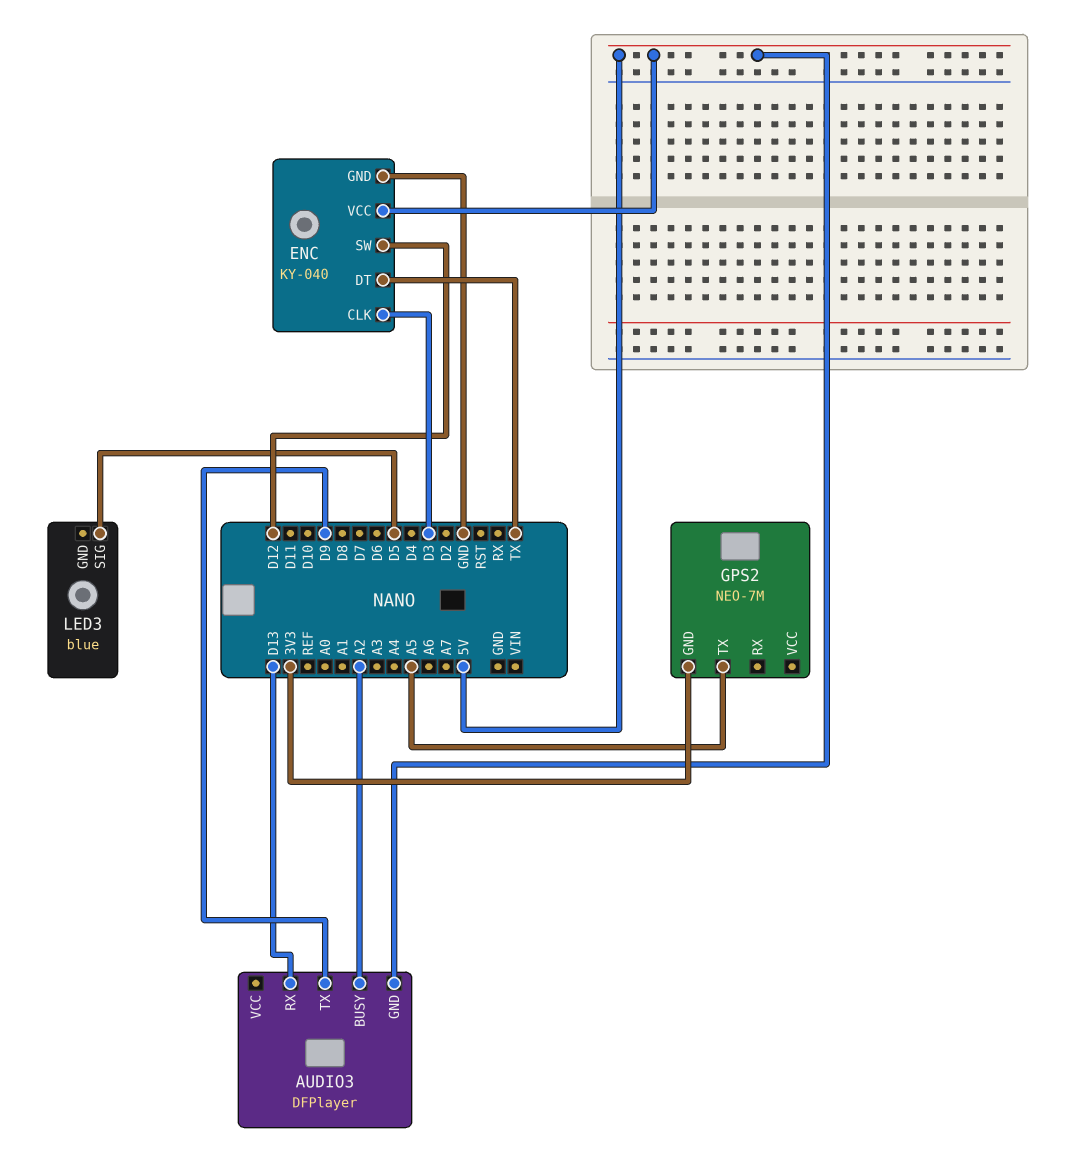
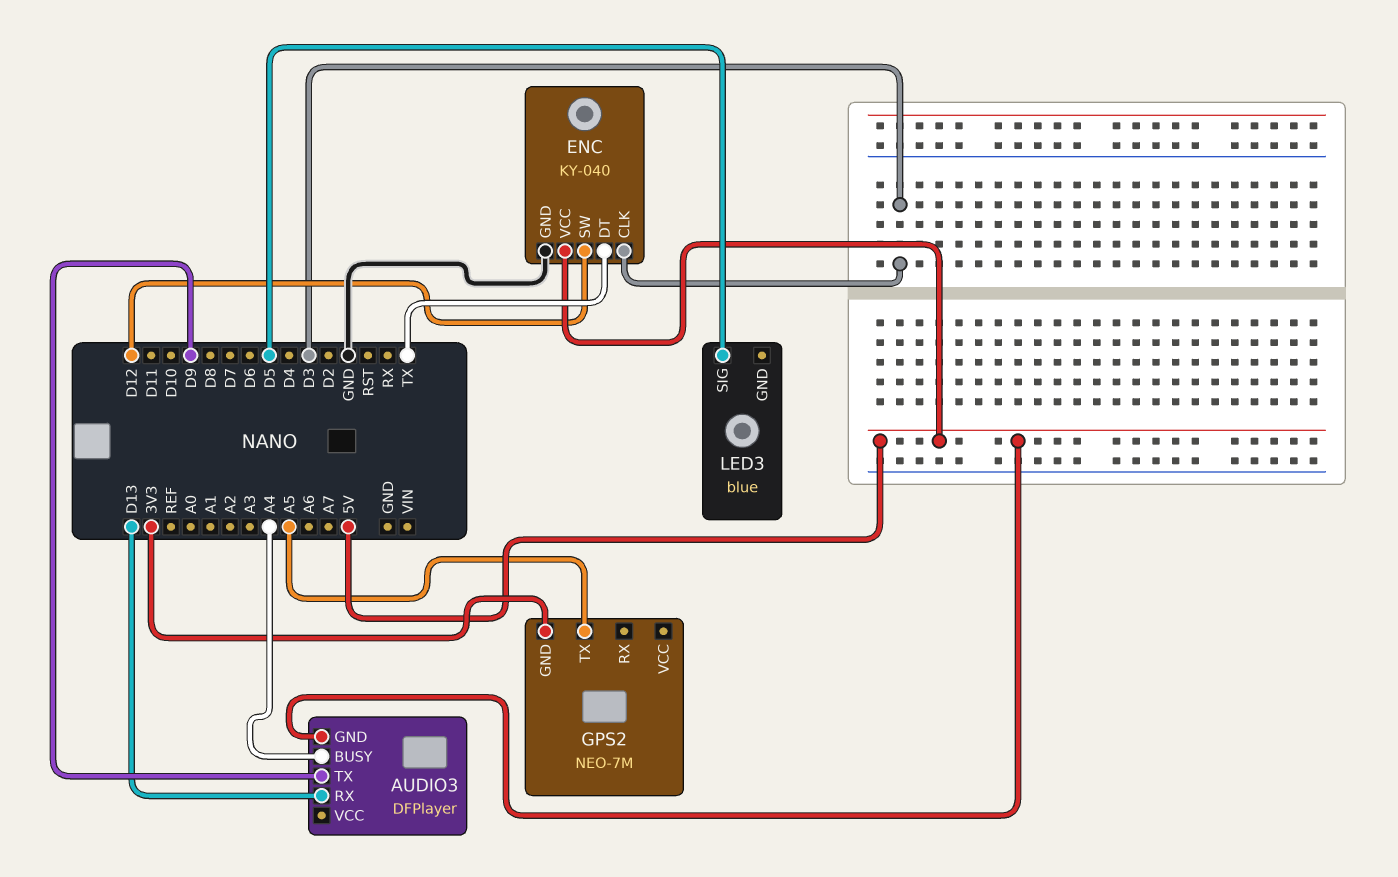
AUDIO3 pin BUSY: A2 -> A4

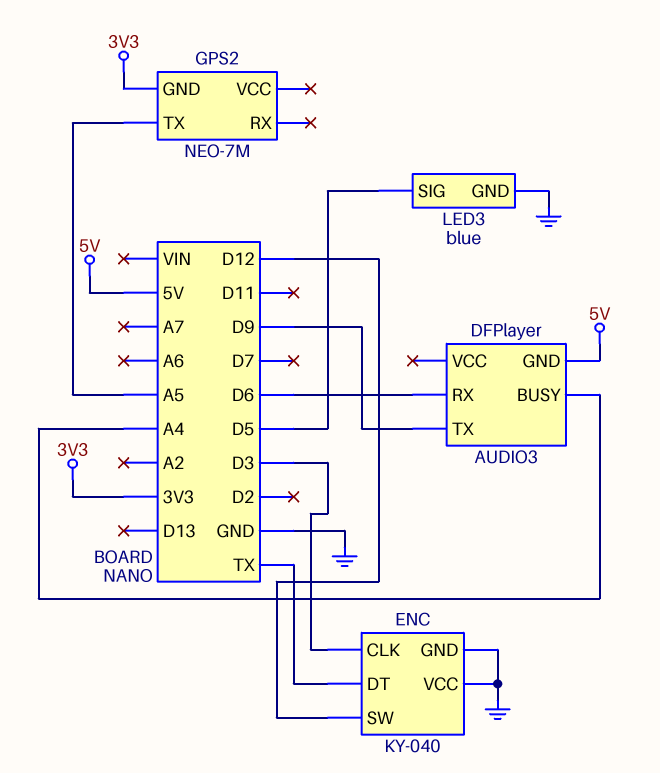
AUDIO3 pin RX: D13 -> D6
ENC pin VCC: 5V -> GND
LED3 pin GND: none -> GND

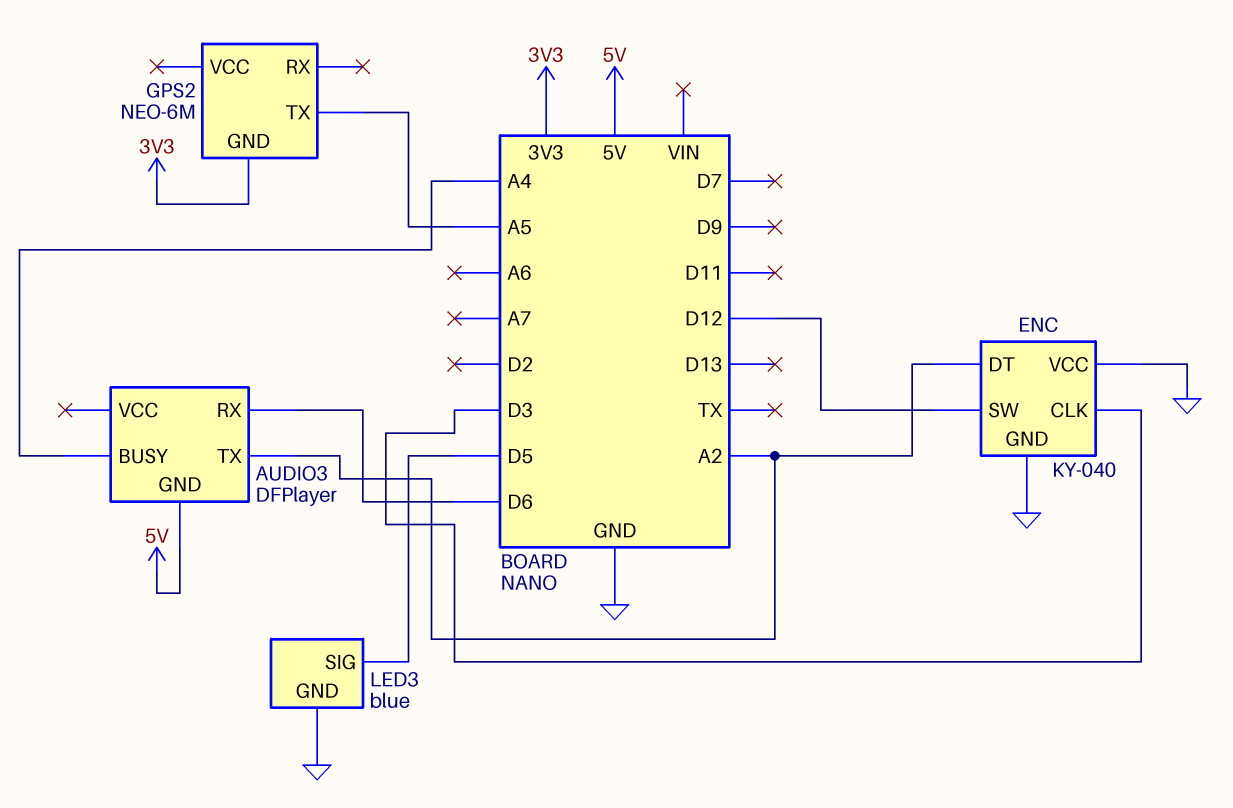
AUDIO3 pin TX: D9 -> A2
ENC pin DT: TX -> A2
GPS2: NEO-7M -> NEO-6M

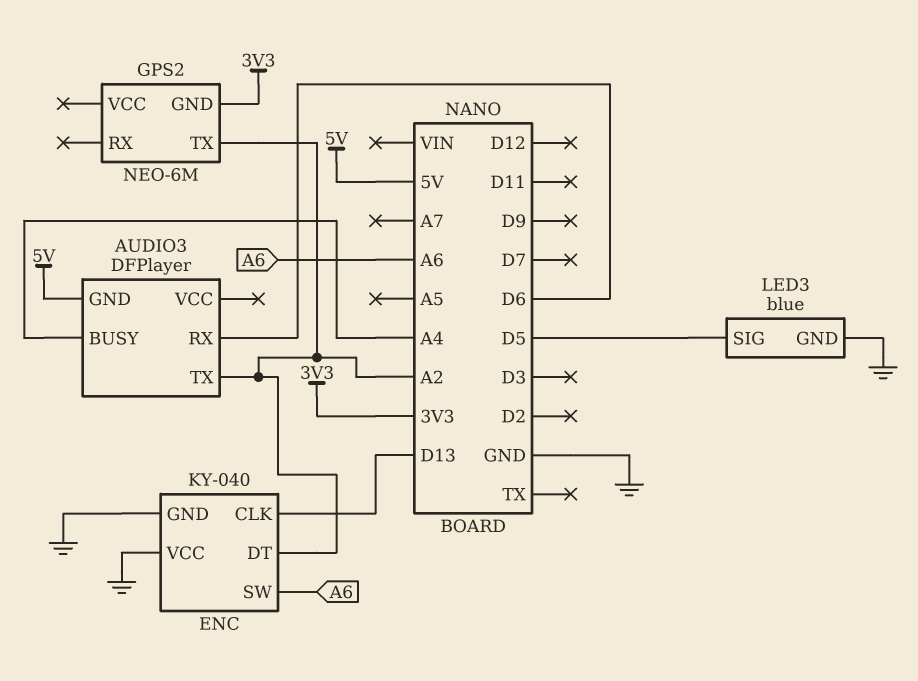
ENC pin CLK: D3 -> D13
ENC pin SW: D12 -> A6
GPS2 pin TX: A5 -> A2

